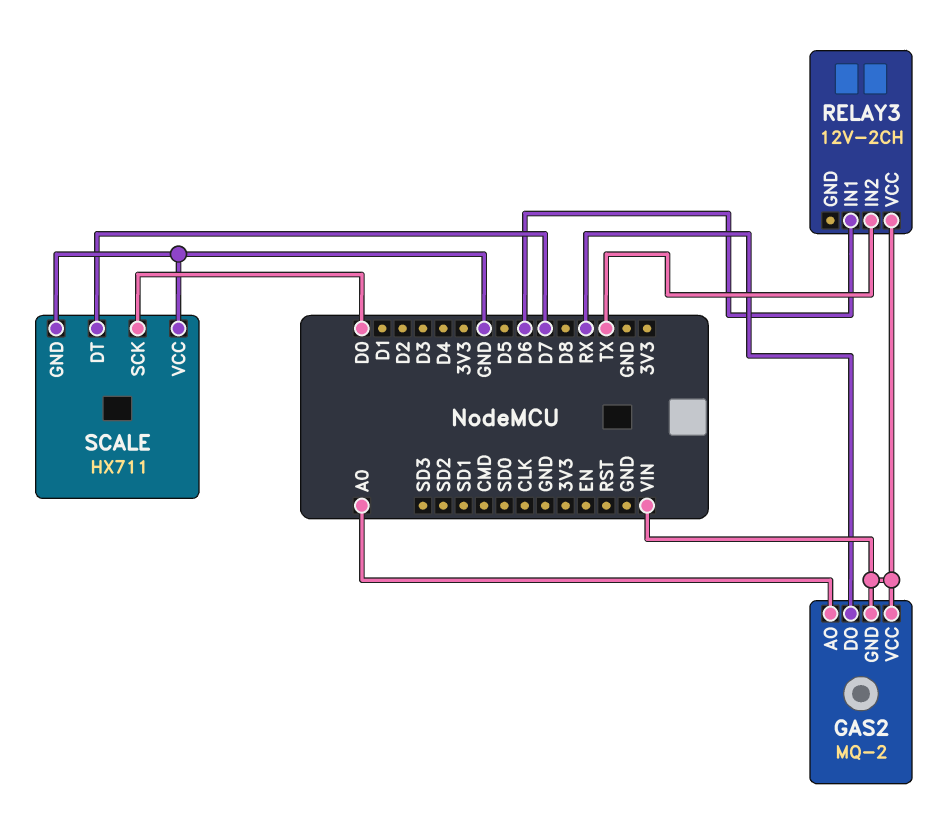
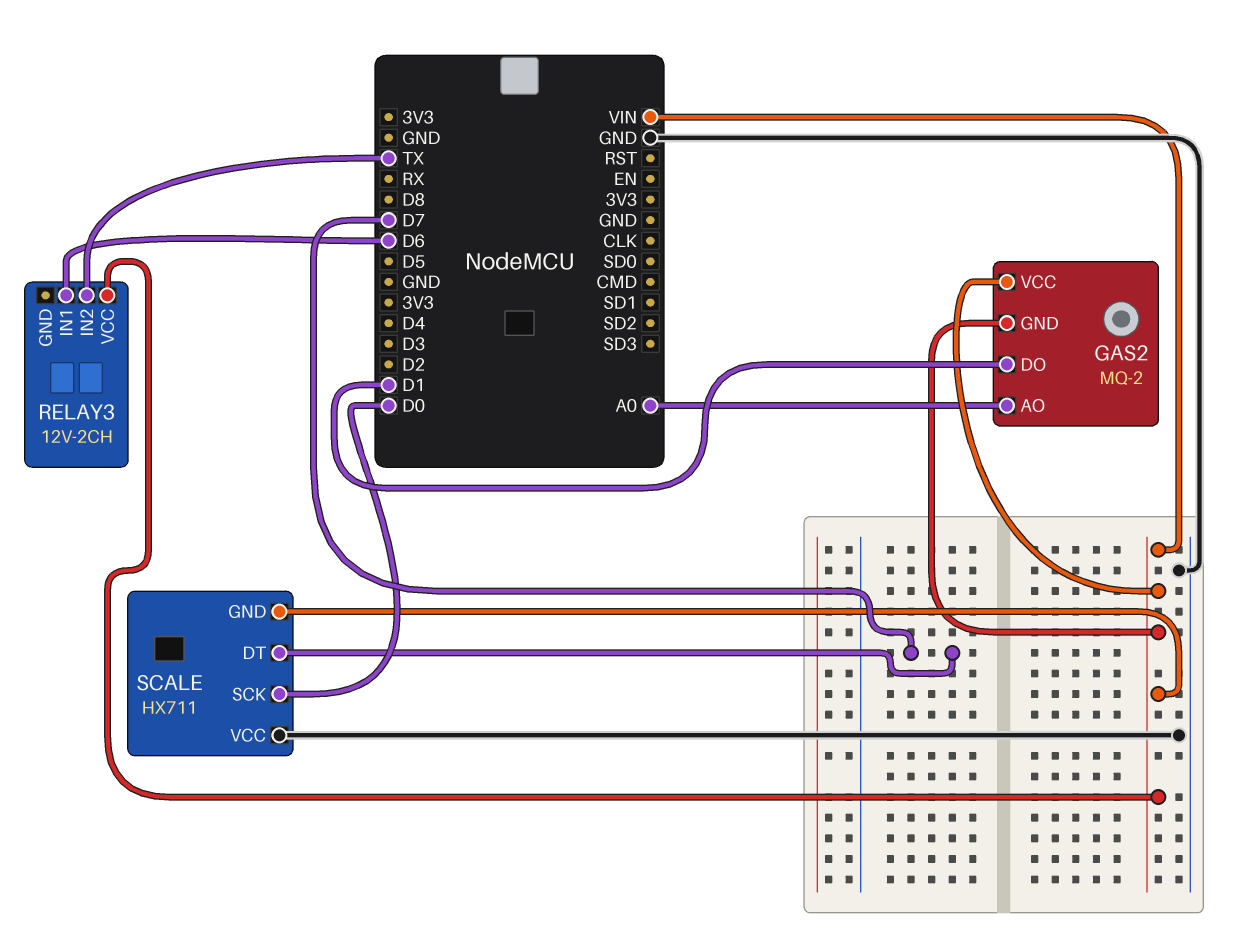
GAS2 pin DO: RX -> D1
SCALE pin GND: GND -> VIN

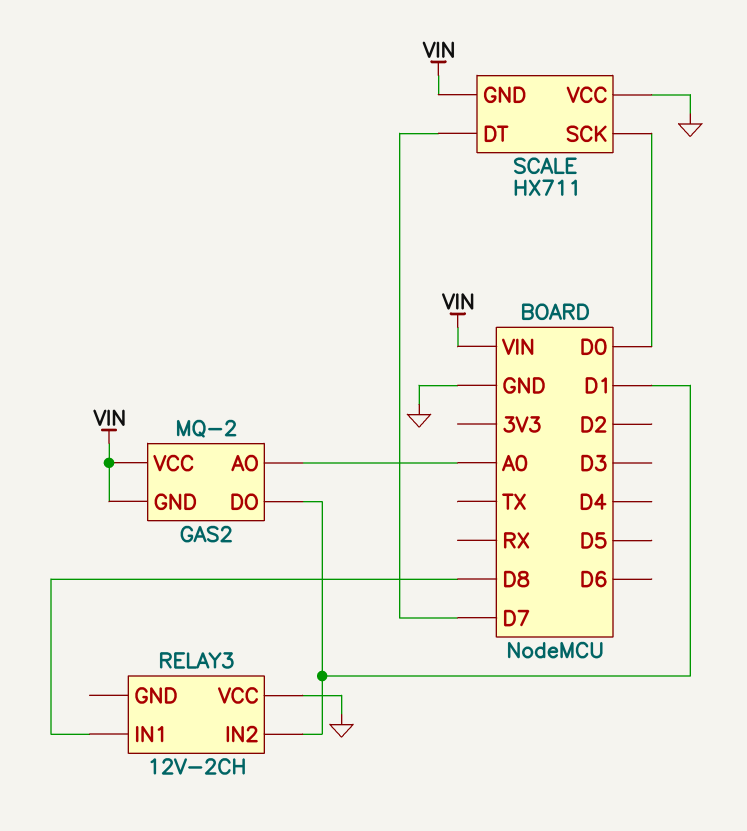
RELAY3 pin IN1: D6 -> D8
RELAY3 pin IN2: TX -> D1
RELAY3 pin VCC: VIN -> GND

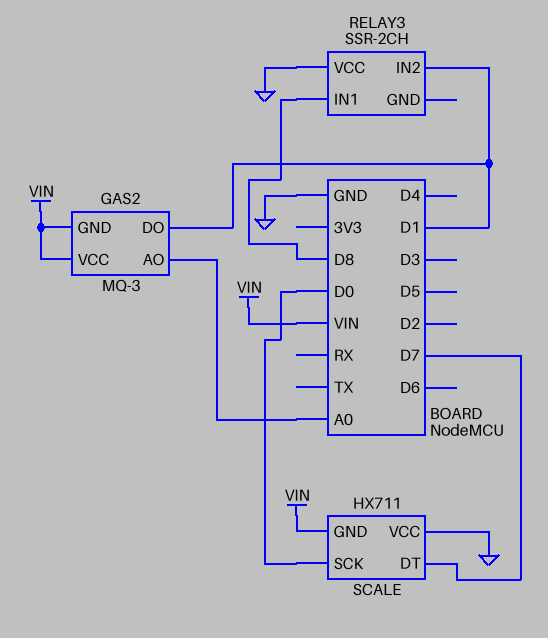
GAS2: MQ-2 -> MQ-3
RELAY3: 12V-2CH -> SSR-2CH

